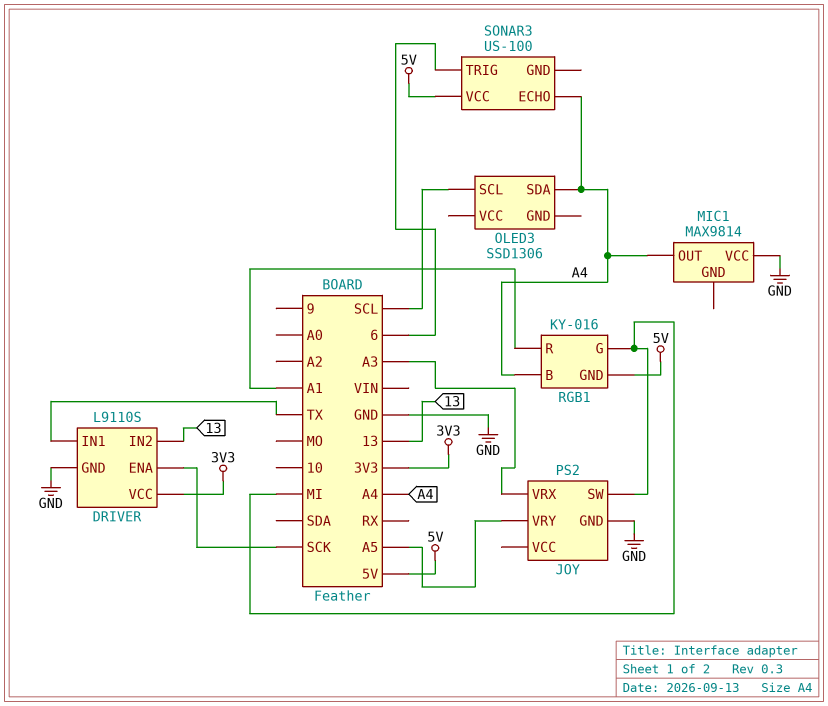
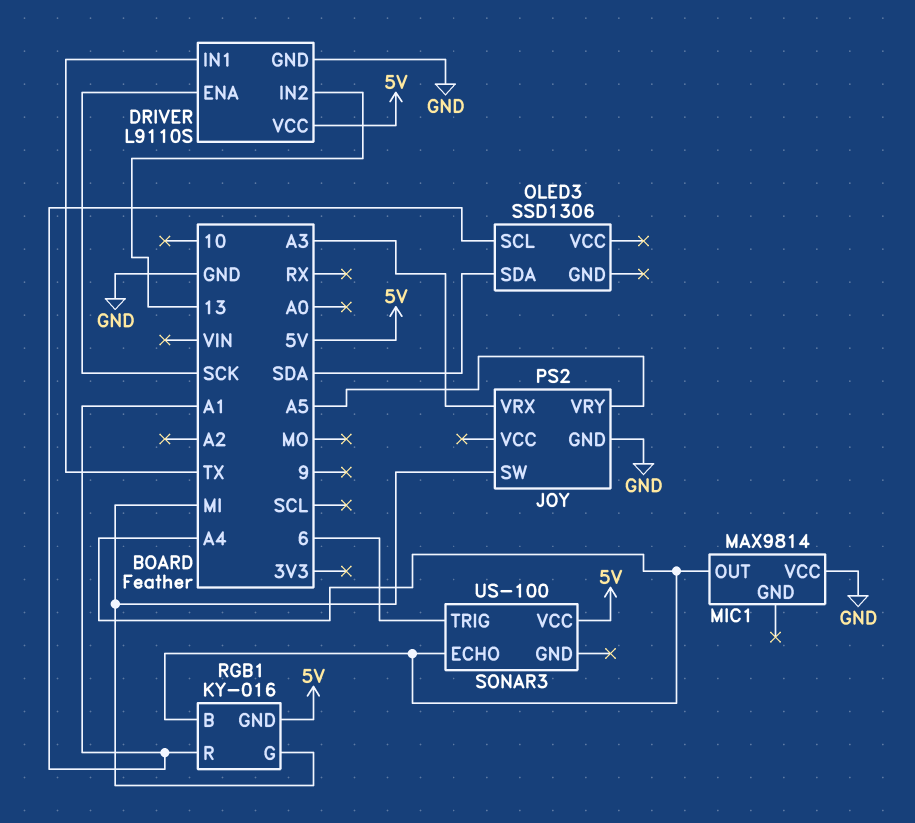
DRIVER pin VCC: 3V3 -> 5V
OLED3 pin SCL: SCL -> A1
OLED3 pin SDA: A4 -> SDA

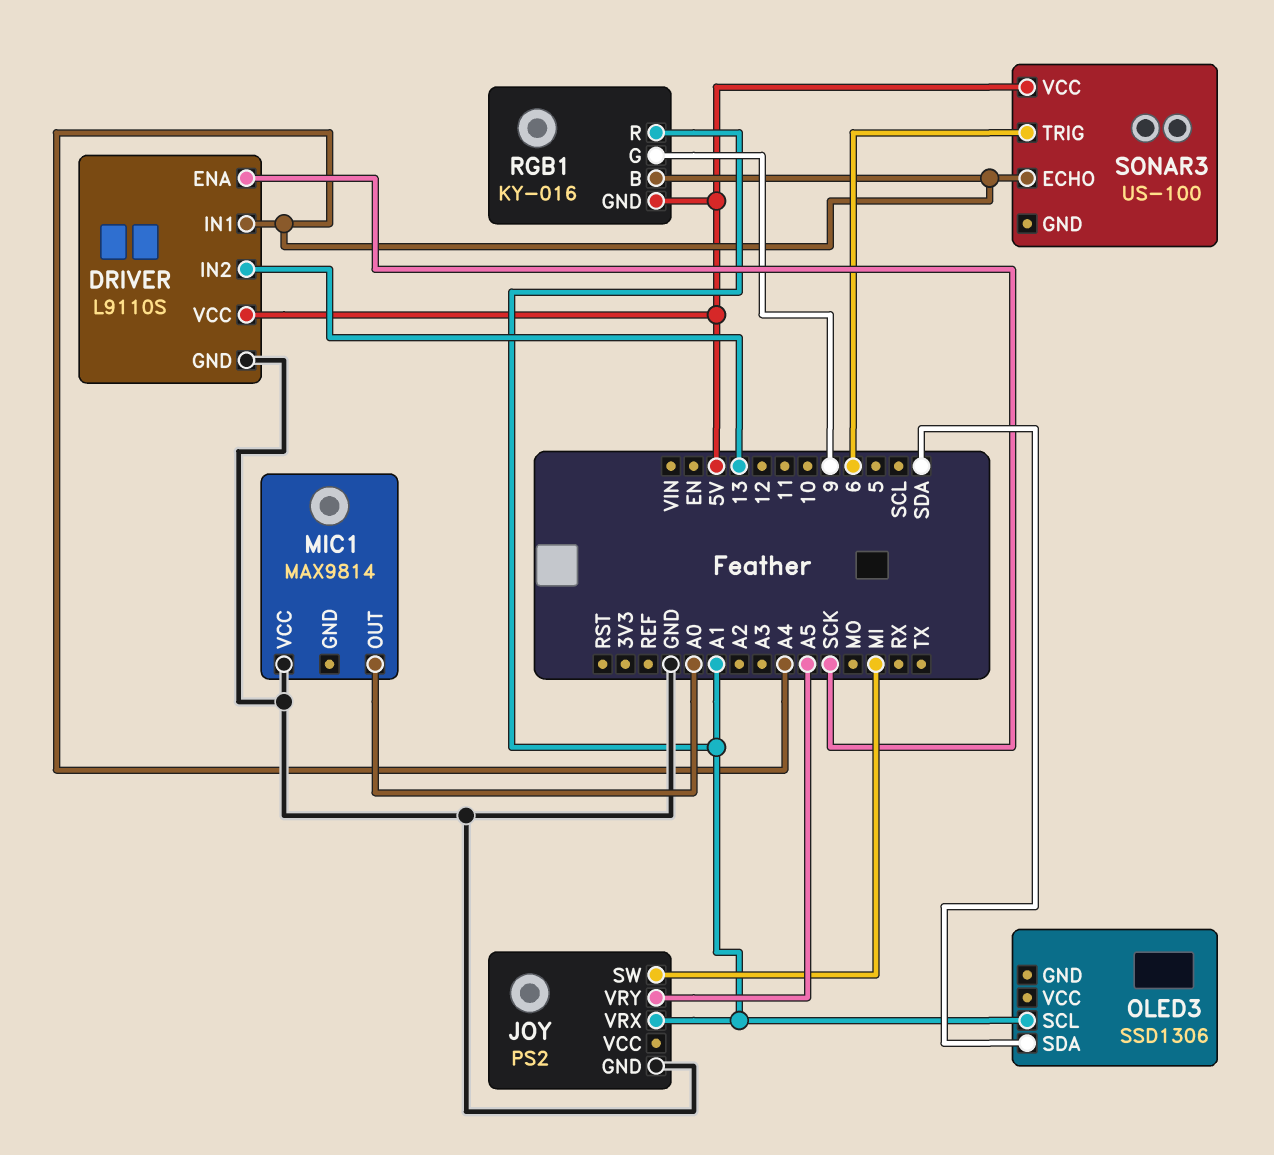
DRIVER pin IN1: TX -> A4
JOY pin VRX: A3 -> A1
MIC1 pin OUT: A4 -> A0
RGB1 pin G: MI -> 9

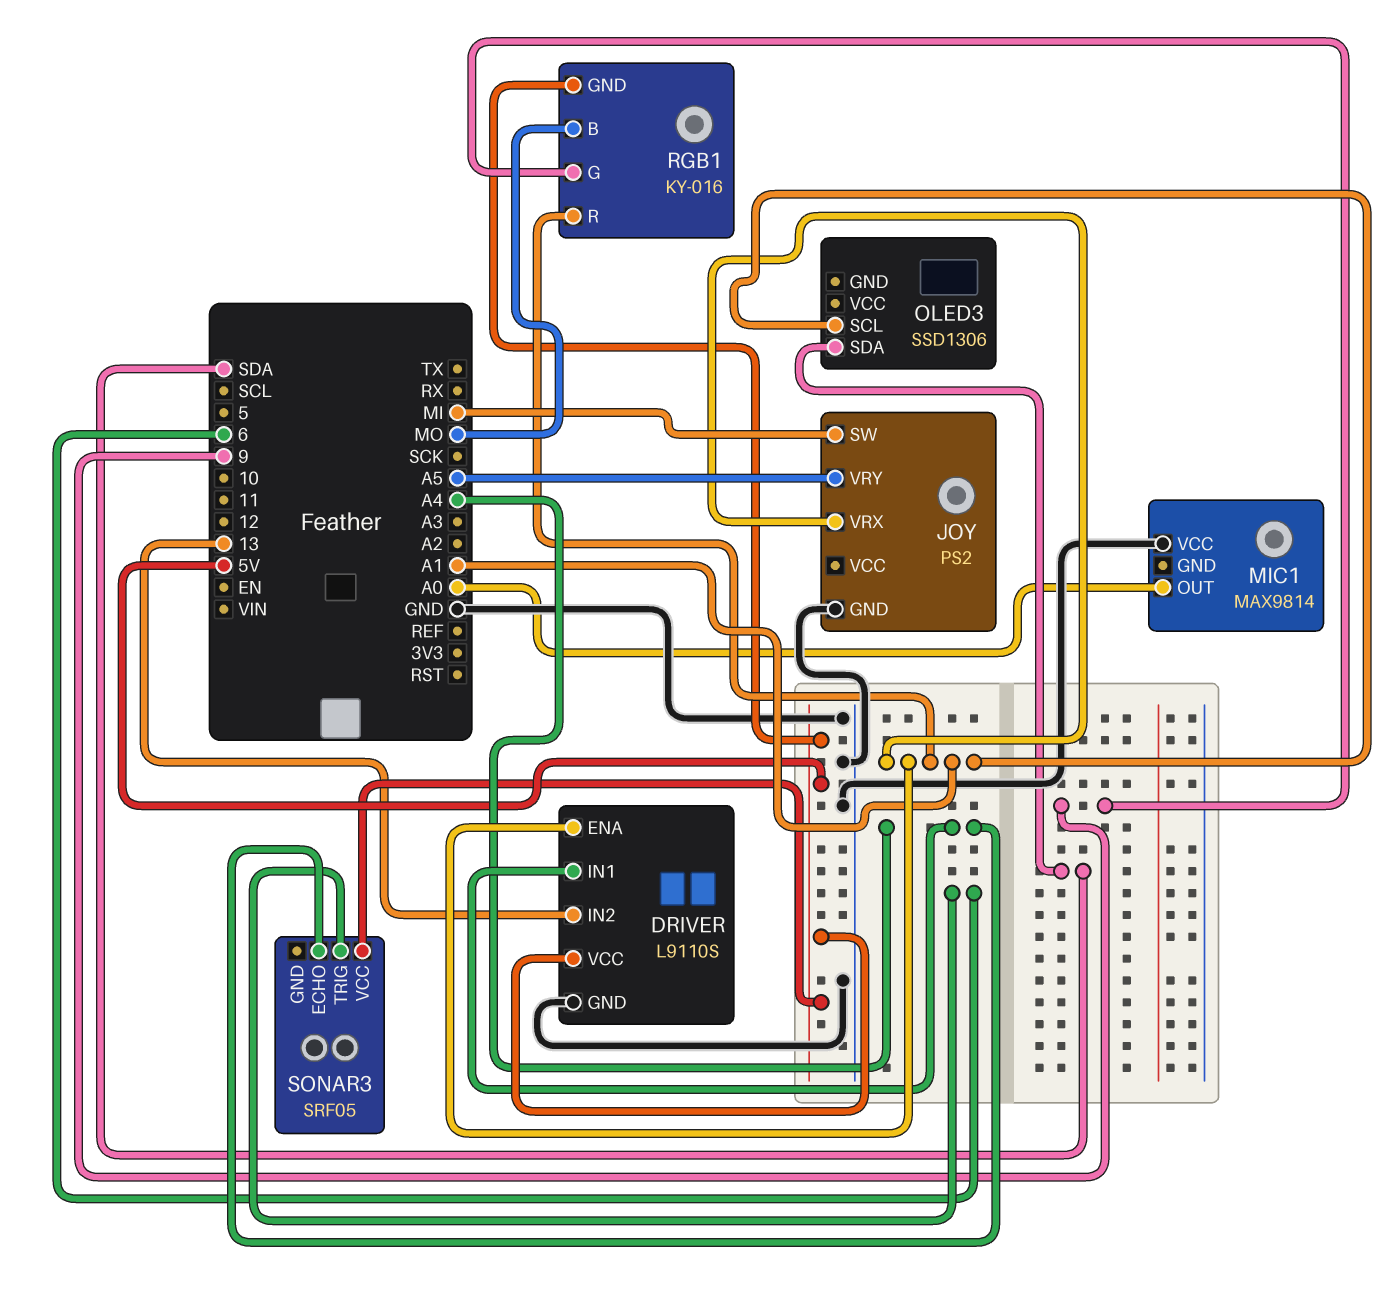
DRIVER pin ENA: SCK -> A1
RGB1 pin B: A4 -> MO
SONAR3: US-100 -> SRF05

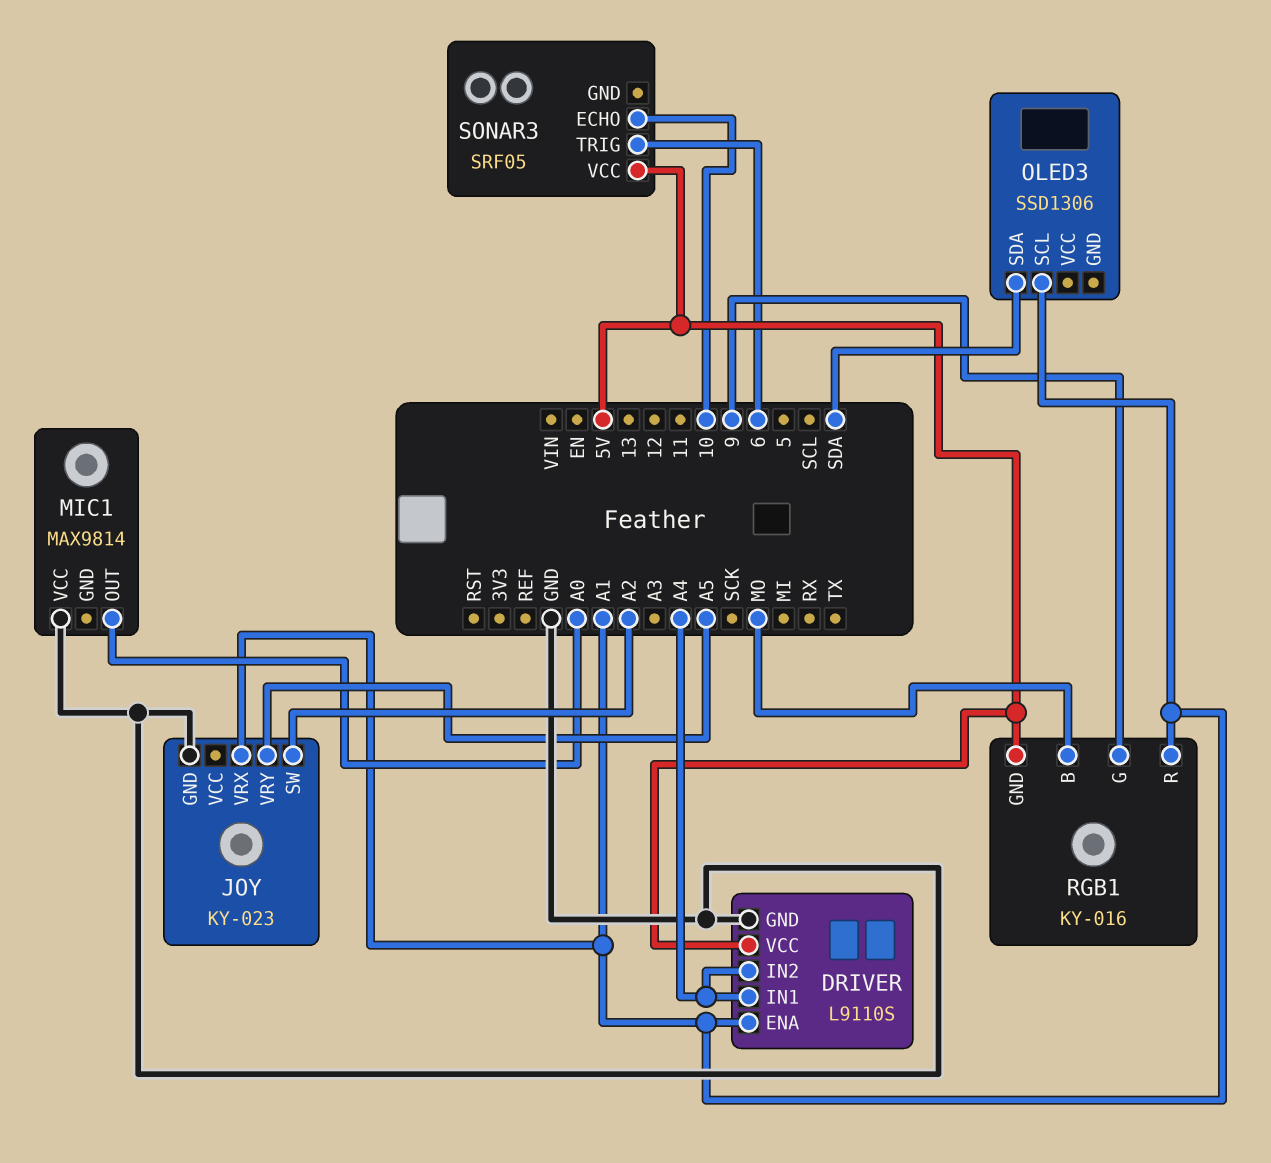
DRIVER pin IN2: 13 -> A4
JOY: PS2 -> KY-023
JOY pin SW: MI -> A2
SONAR3 pin ECHO: A4 -> 10

